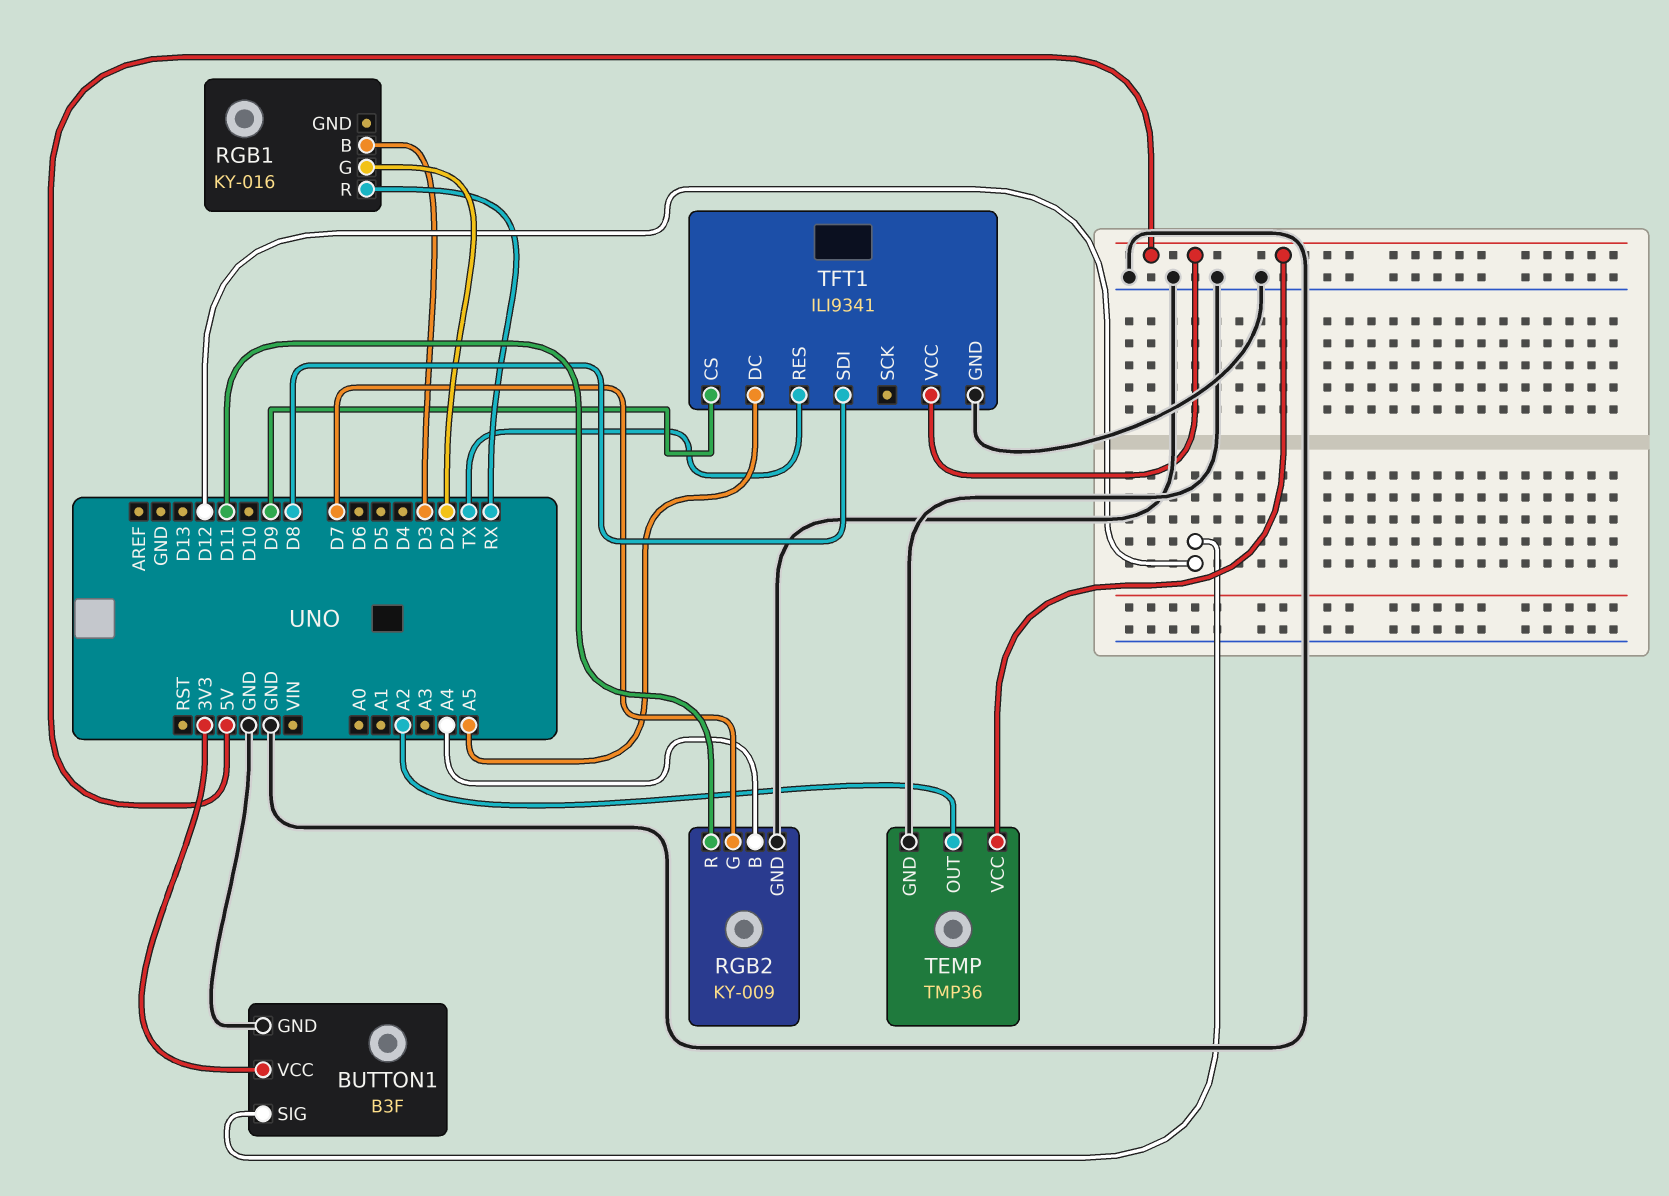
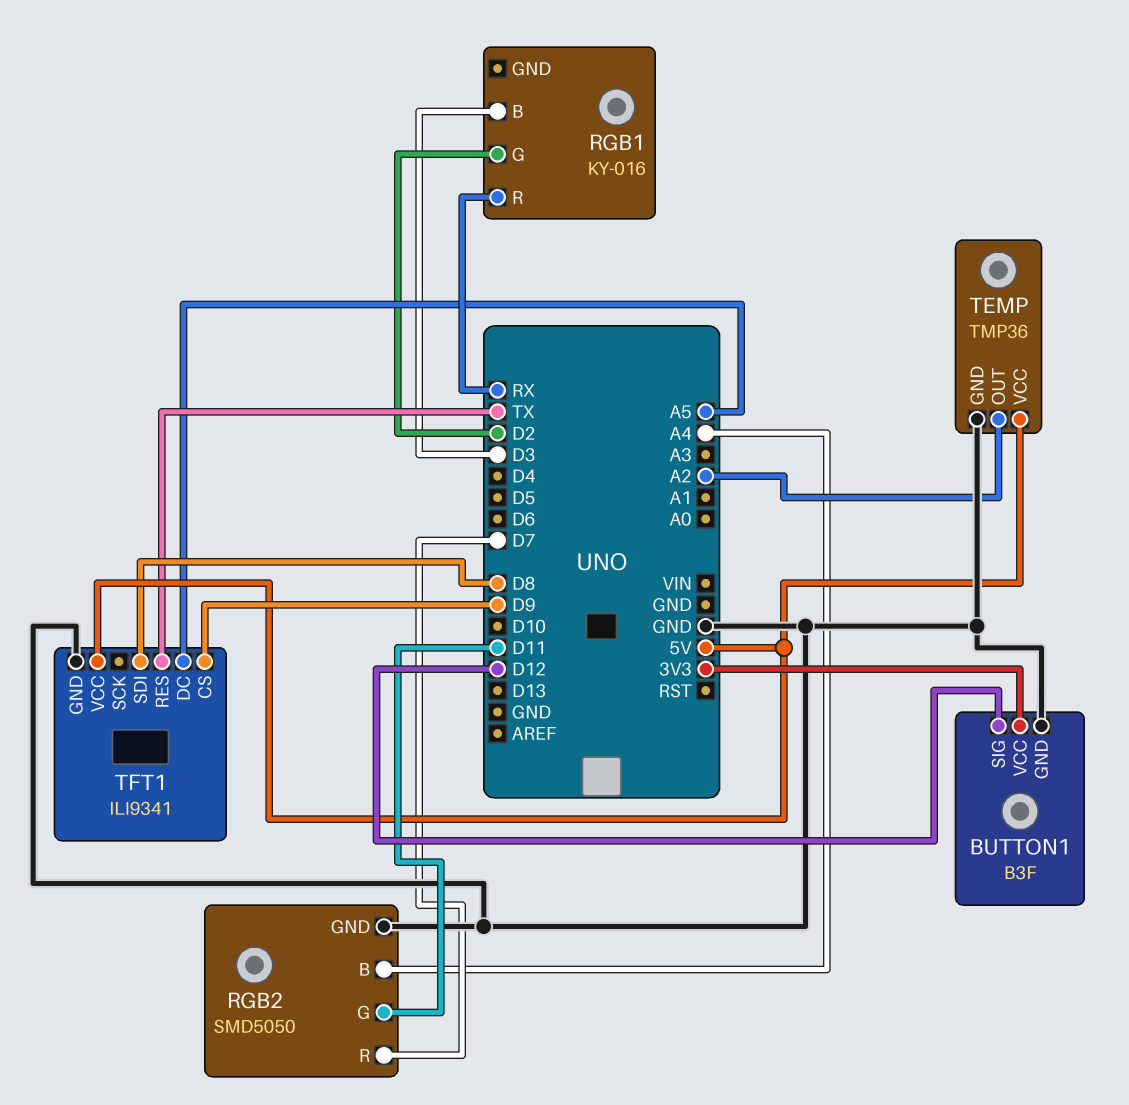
RGB2: KY-009 -> SMD5050
RGB2 pin G: D7 -> D11
RGB2 pin R: D11 -> D7

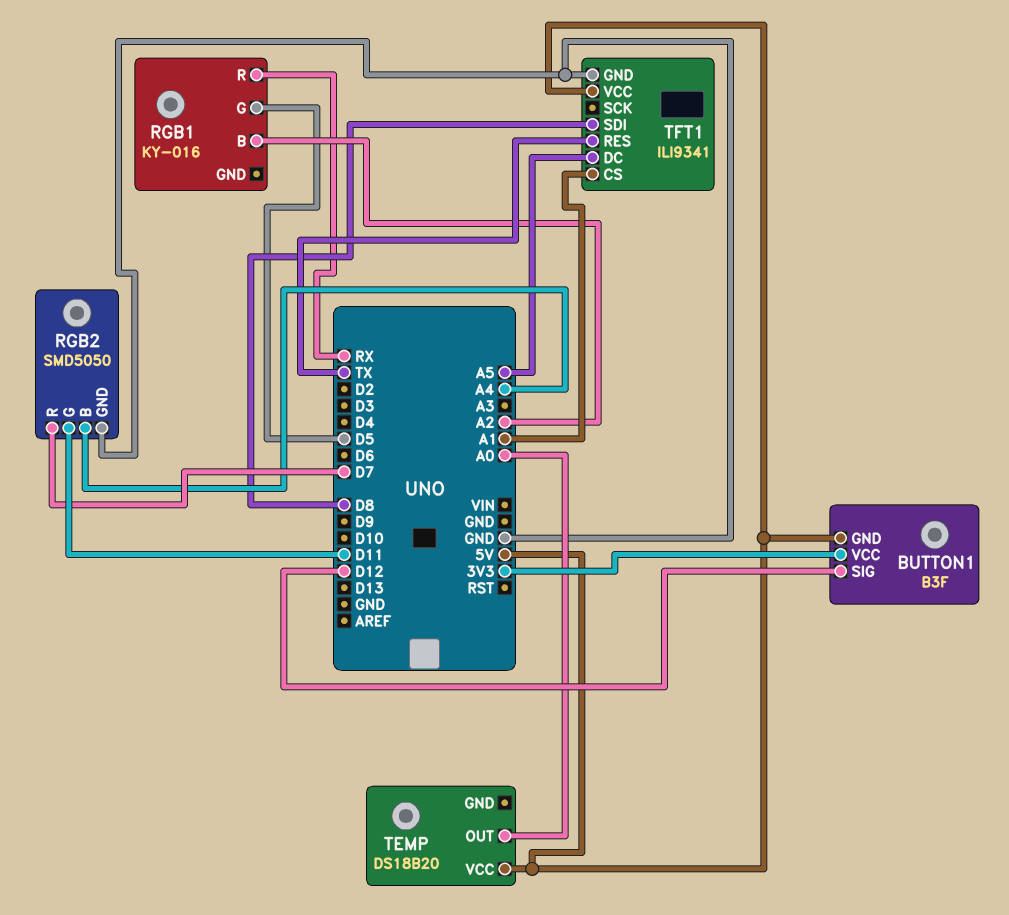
BUTTON1 pin GND: GND -> 5V
RGB1 pin B: D3 -> A2
RGB1 pin G: D2 -> D5
TEMP: TMP36 -> DS18B20
TEMP pin GND: GND -> none
TEMP pin OUT: A2 -> A0
TFT1 pin CS: D9 -> A1

